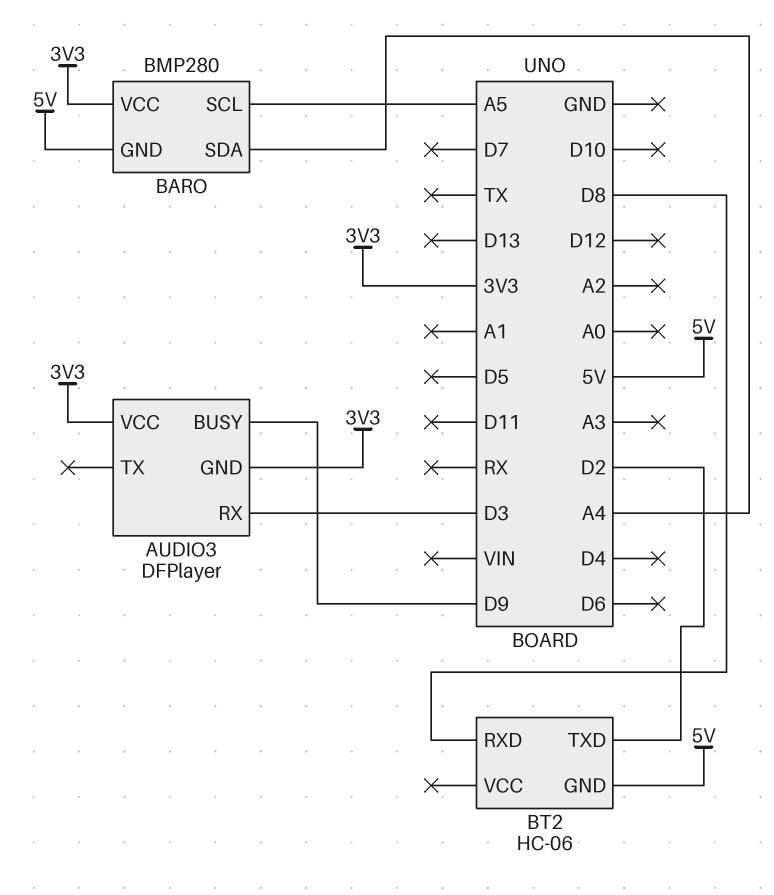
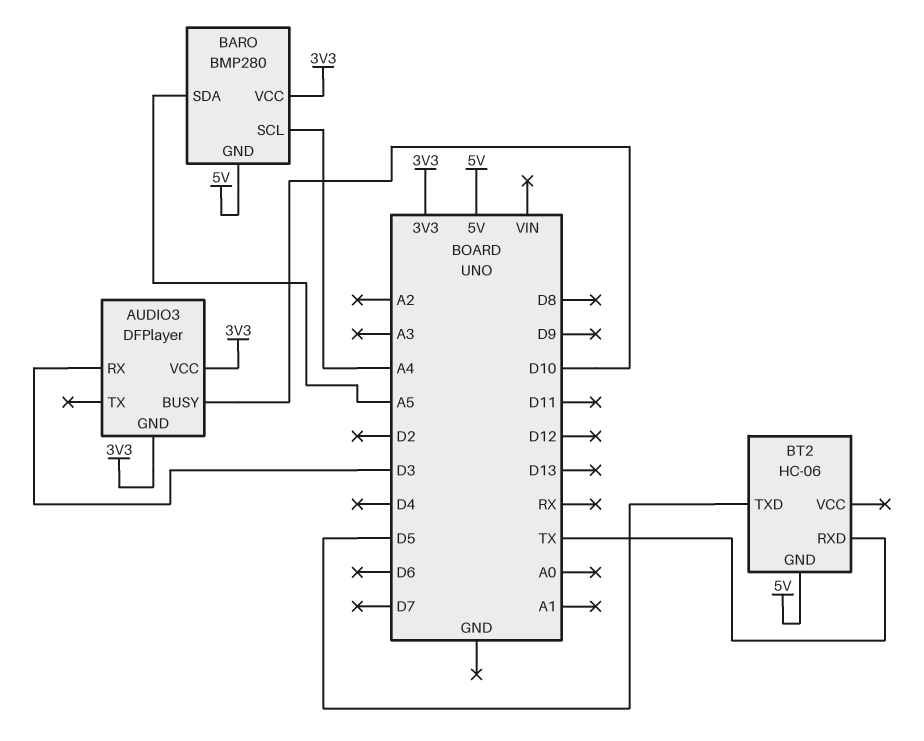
AUDIO3 pin BUSY: D9 -> D10
BARO pin SCL: A5 -> A4
BARO pin SDA: A4 -> A5
BT2 pin RXD: D8 -> TX
BT2 pin TXD: D2 -> D5

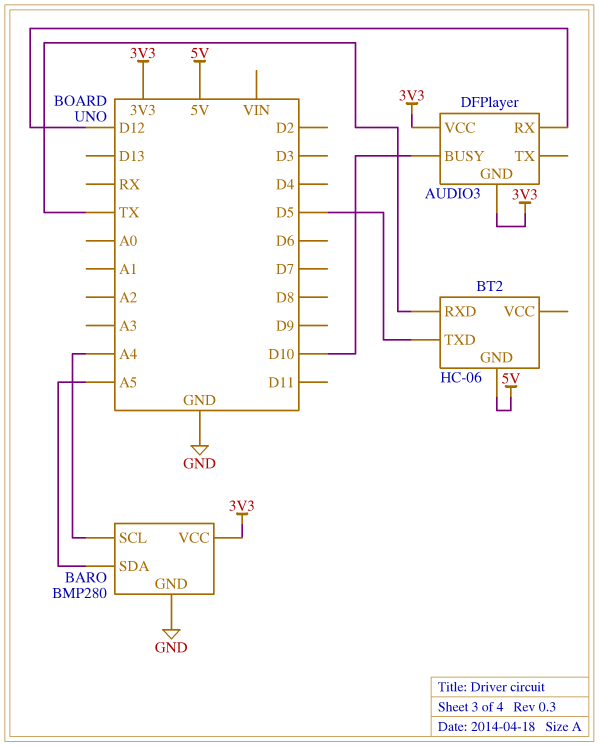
AUDIO3 pin RX: D3 -> D12
BARO pin GND: 5V -> GND

